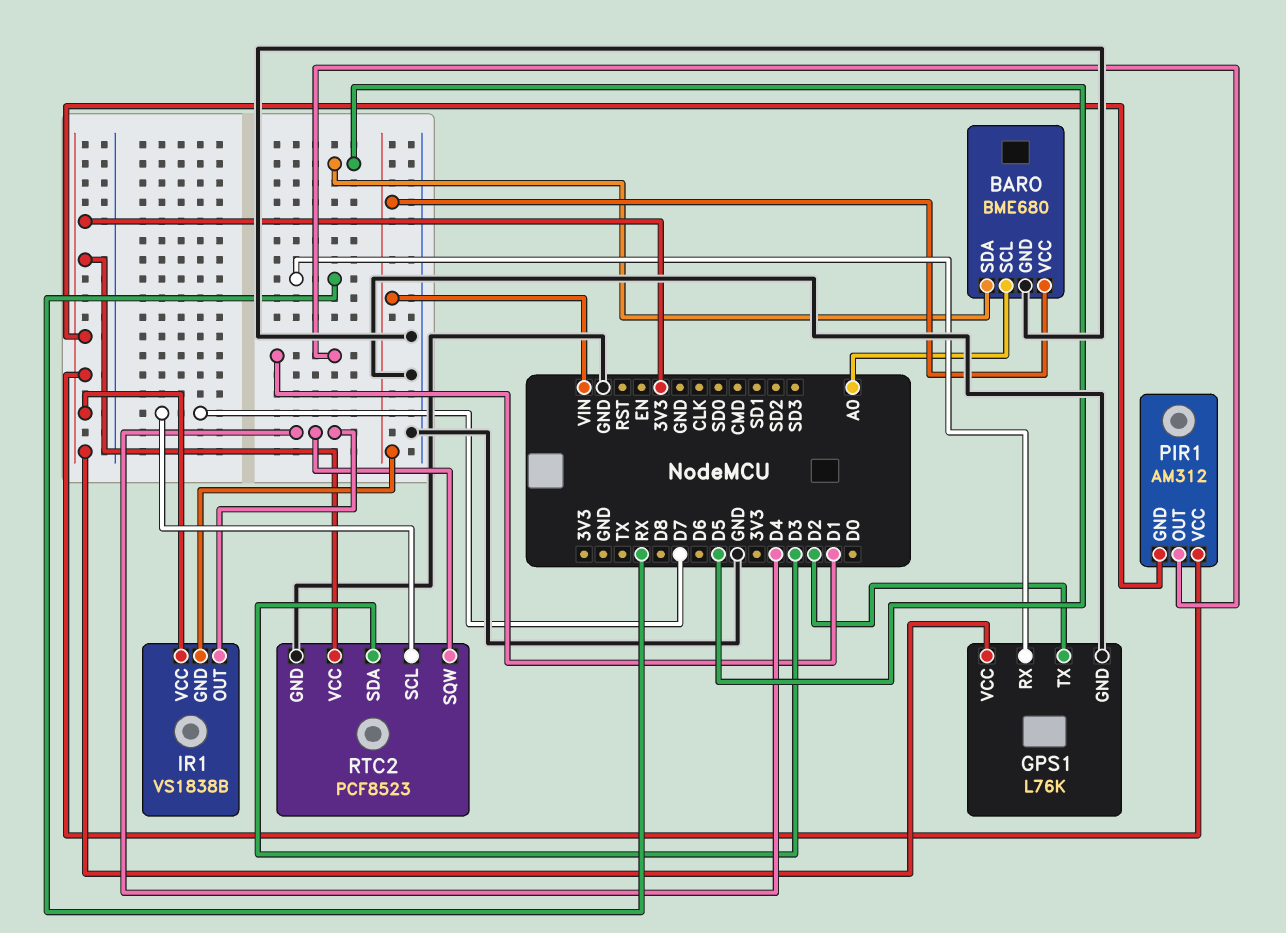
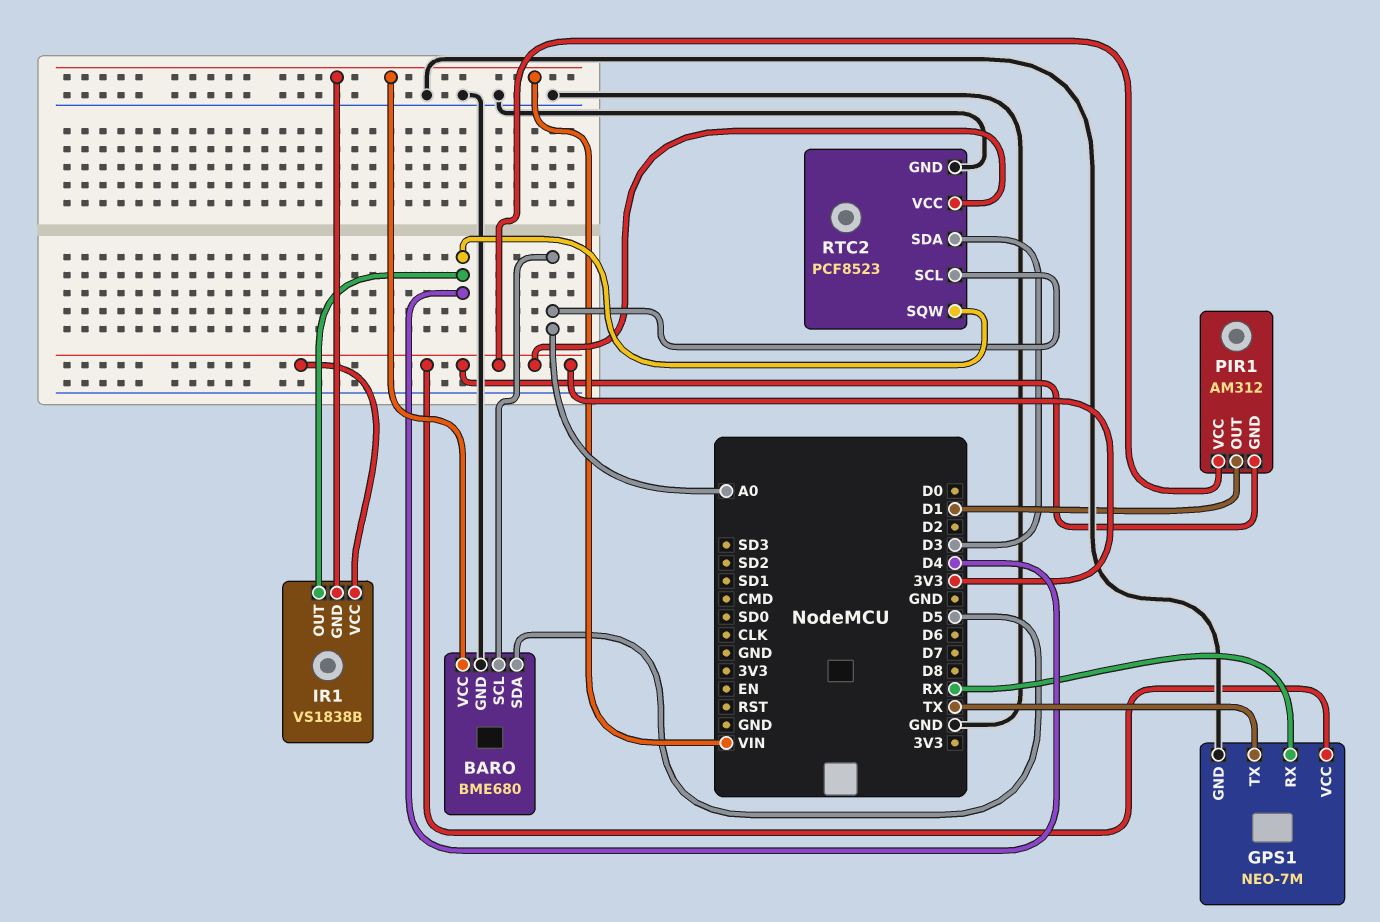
GPS1: L76K -> NEO-7M
GPS1 pin TX: D2 -> TX
RTC2 pin SCL: D7 -> A0

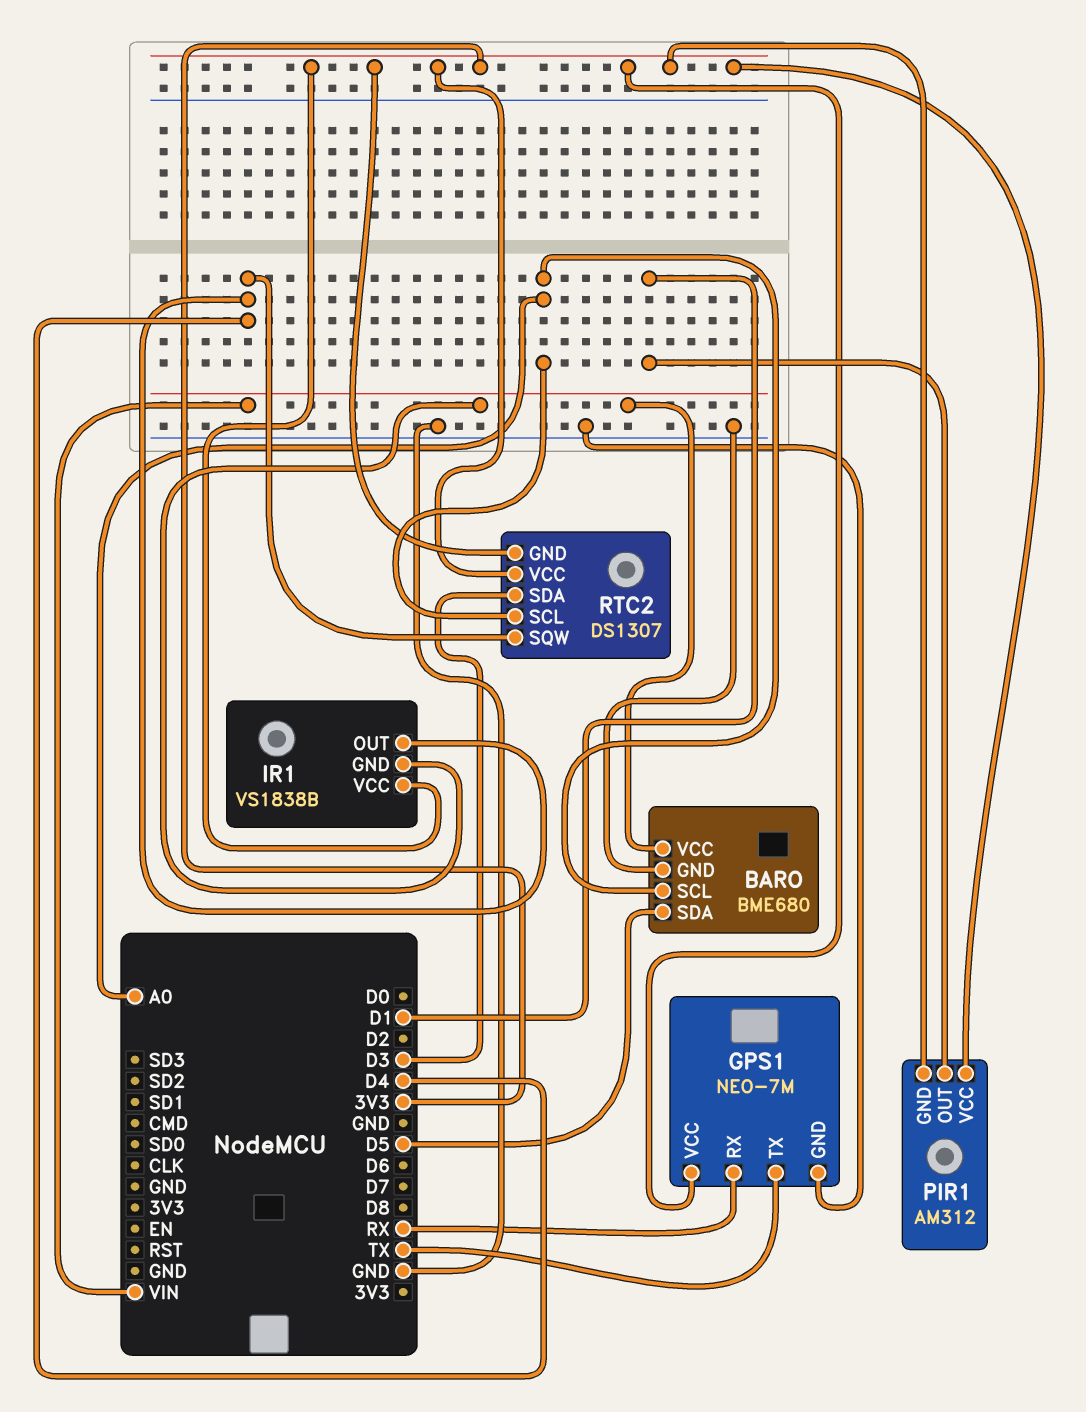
RTC2: PCF8523 -> DS1307
RTC2 pin GND: GND -> 3V3

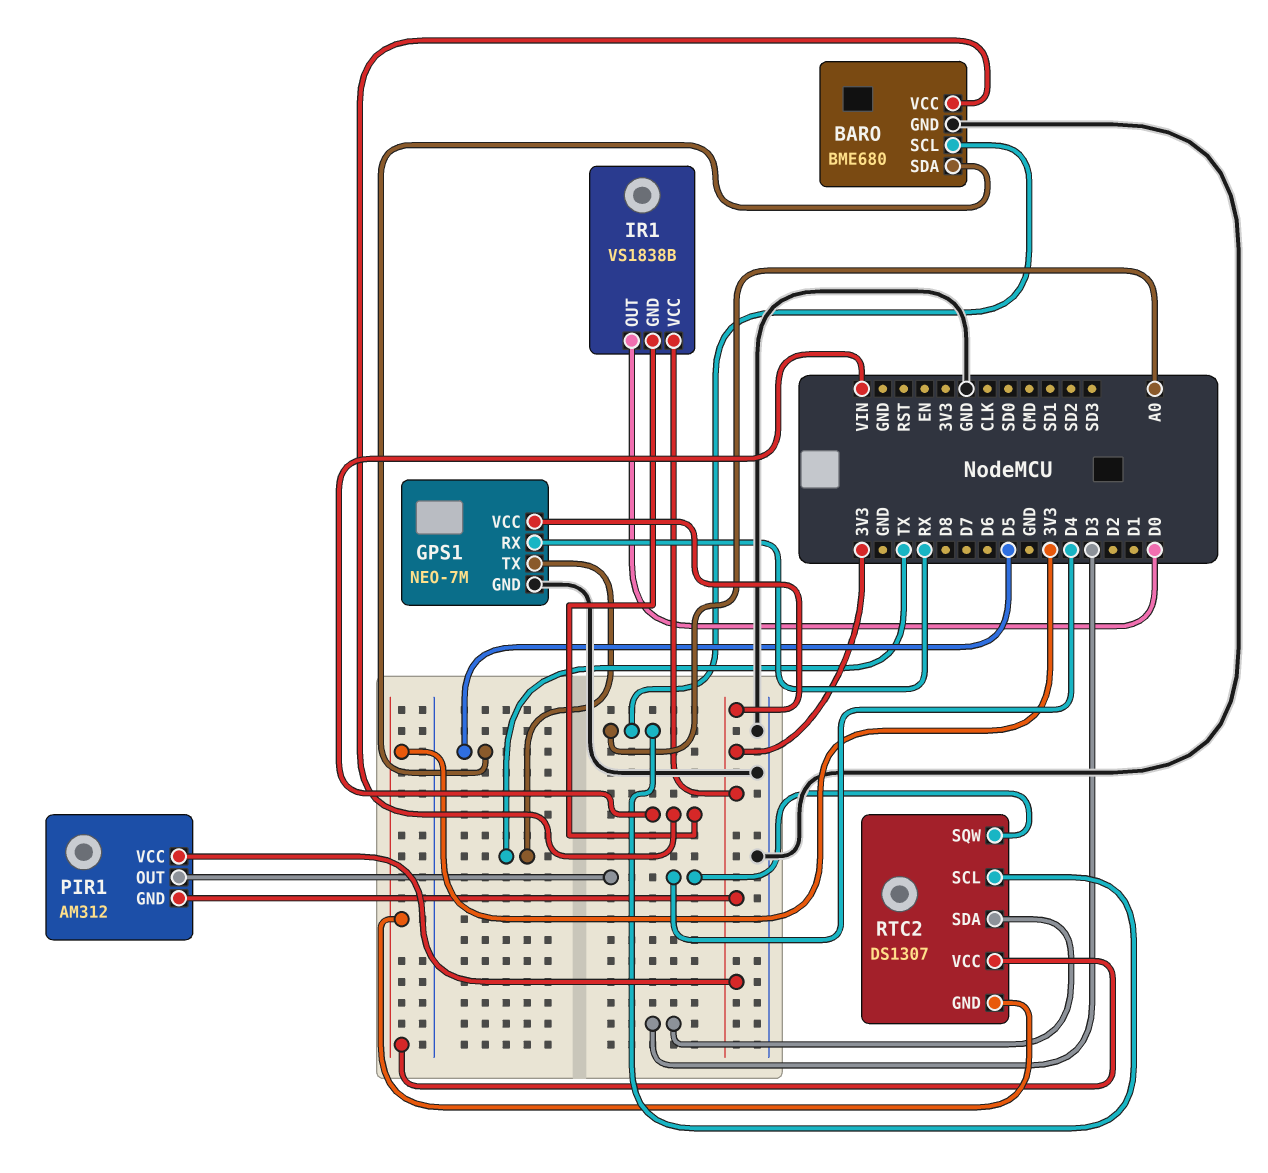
IR1 pin OUT: D4 -> D0
PIR1 pin OUT: D1 -> D4

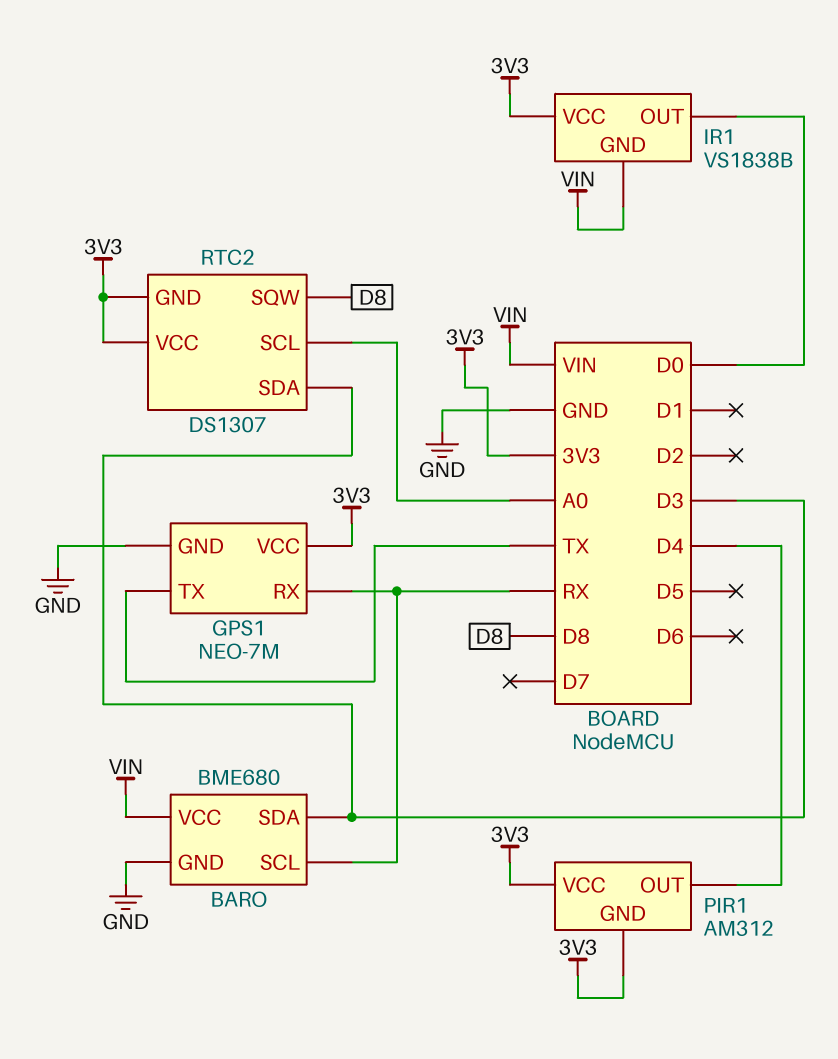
BARO pin SCL: A0 -> RX
BARO pin SDA: D5 -> D3
RTC2 pin SQW: D4 -> D8

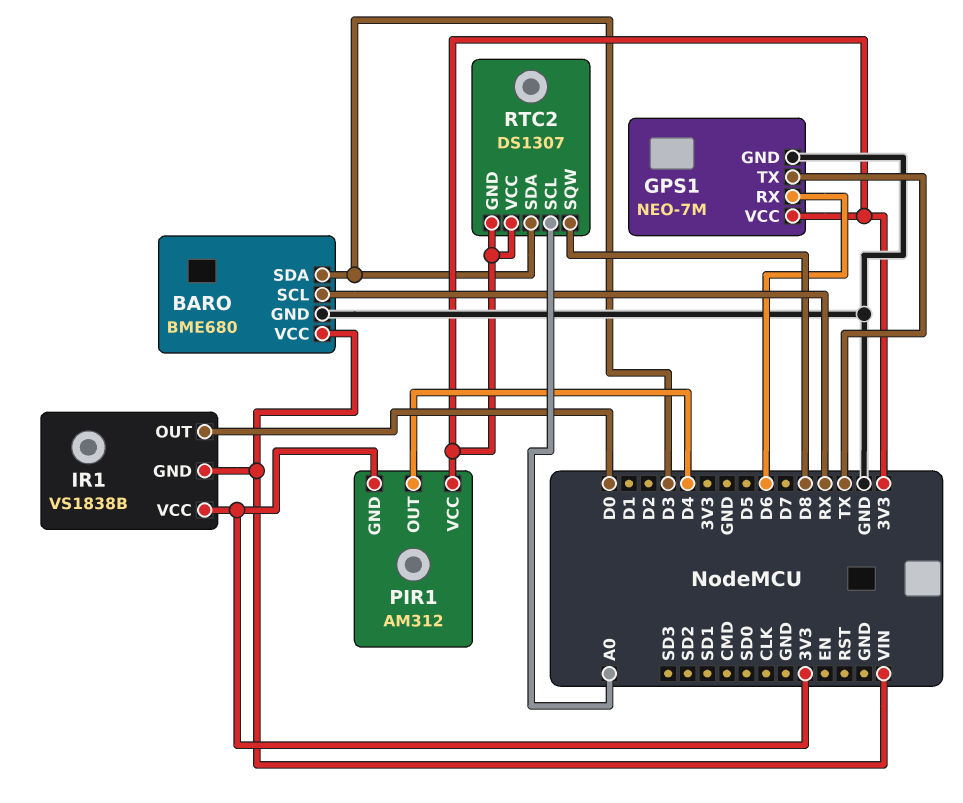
GPS1 pin RX: RX -> D6

